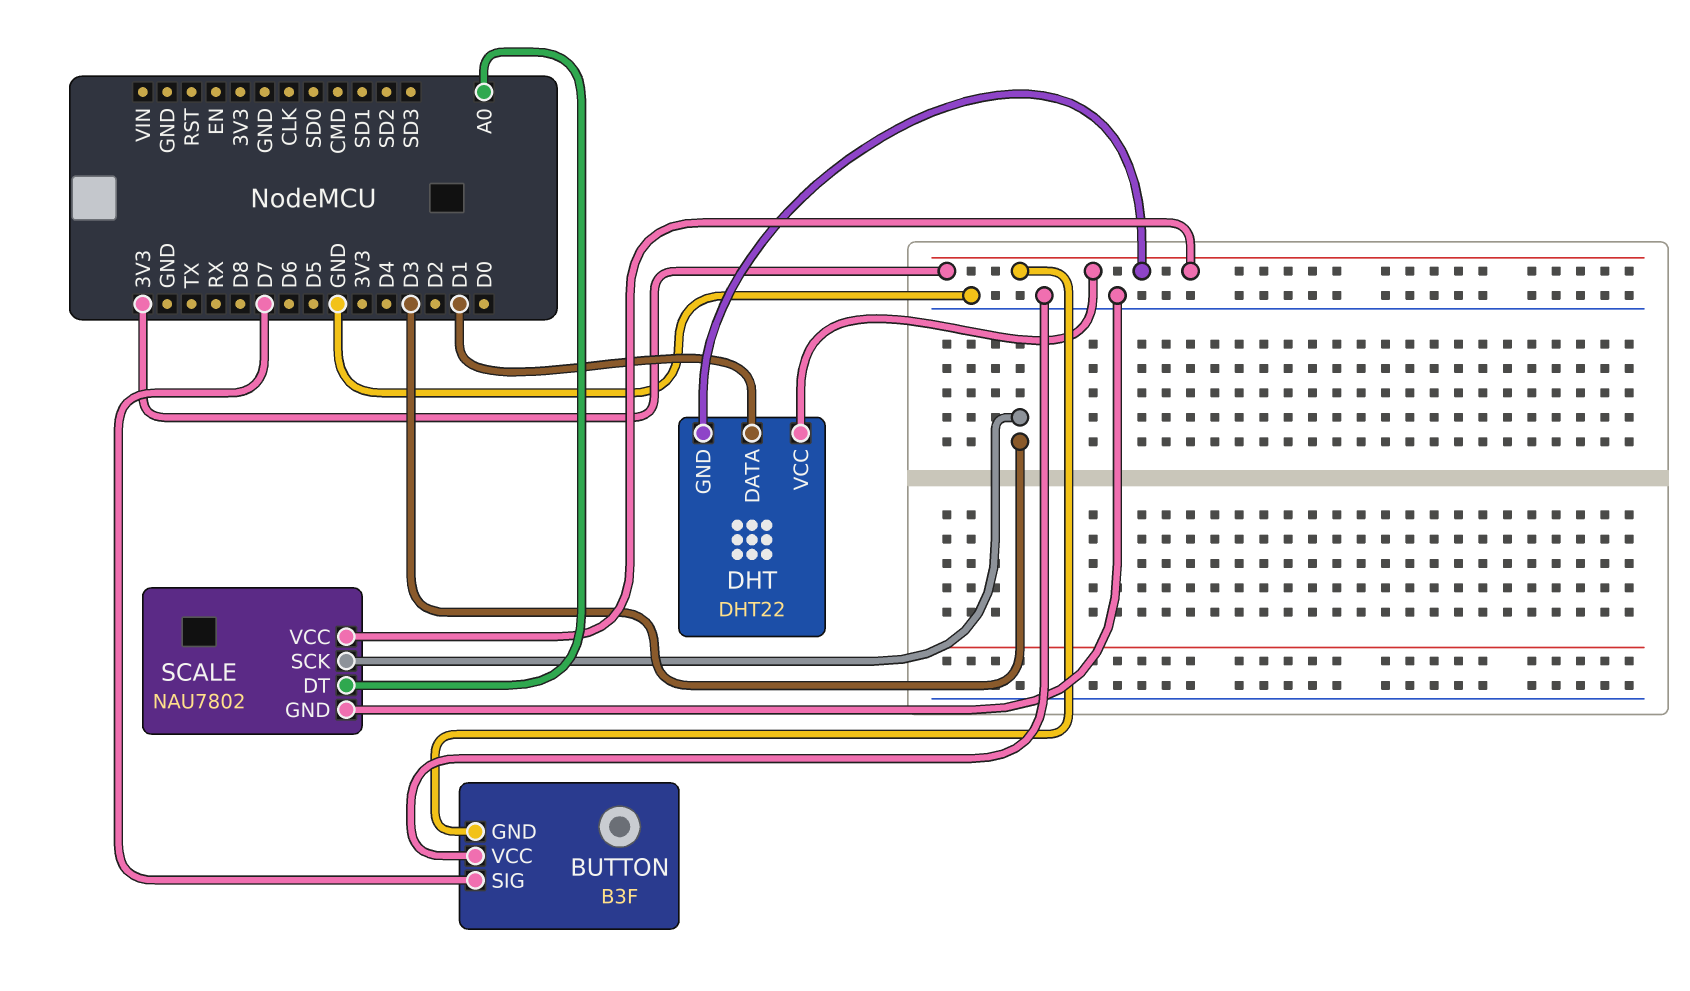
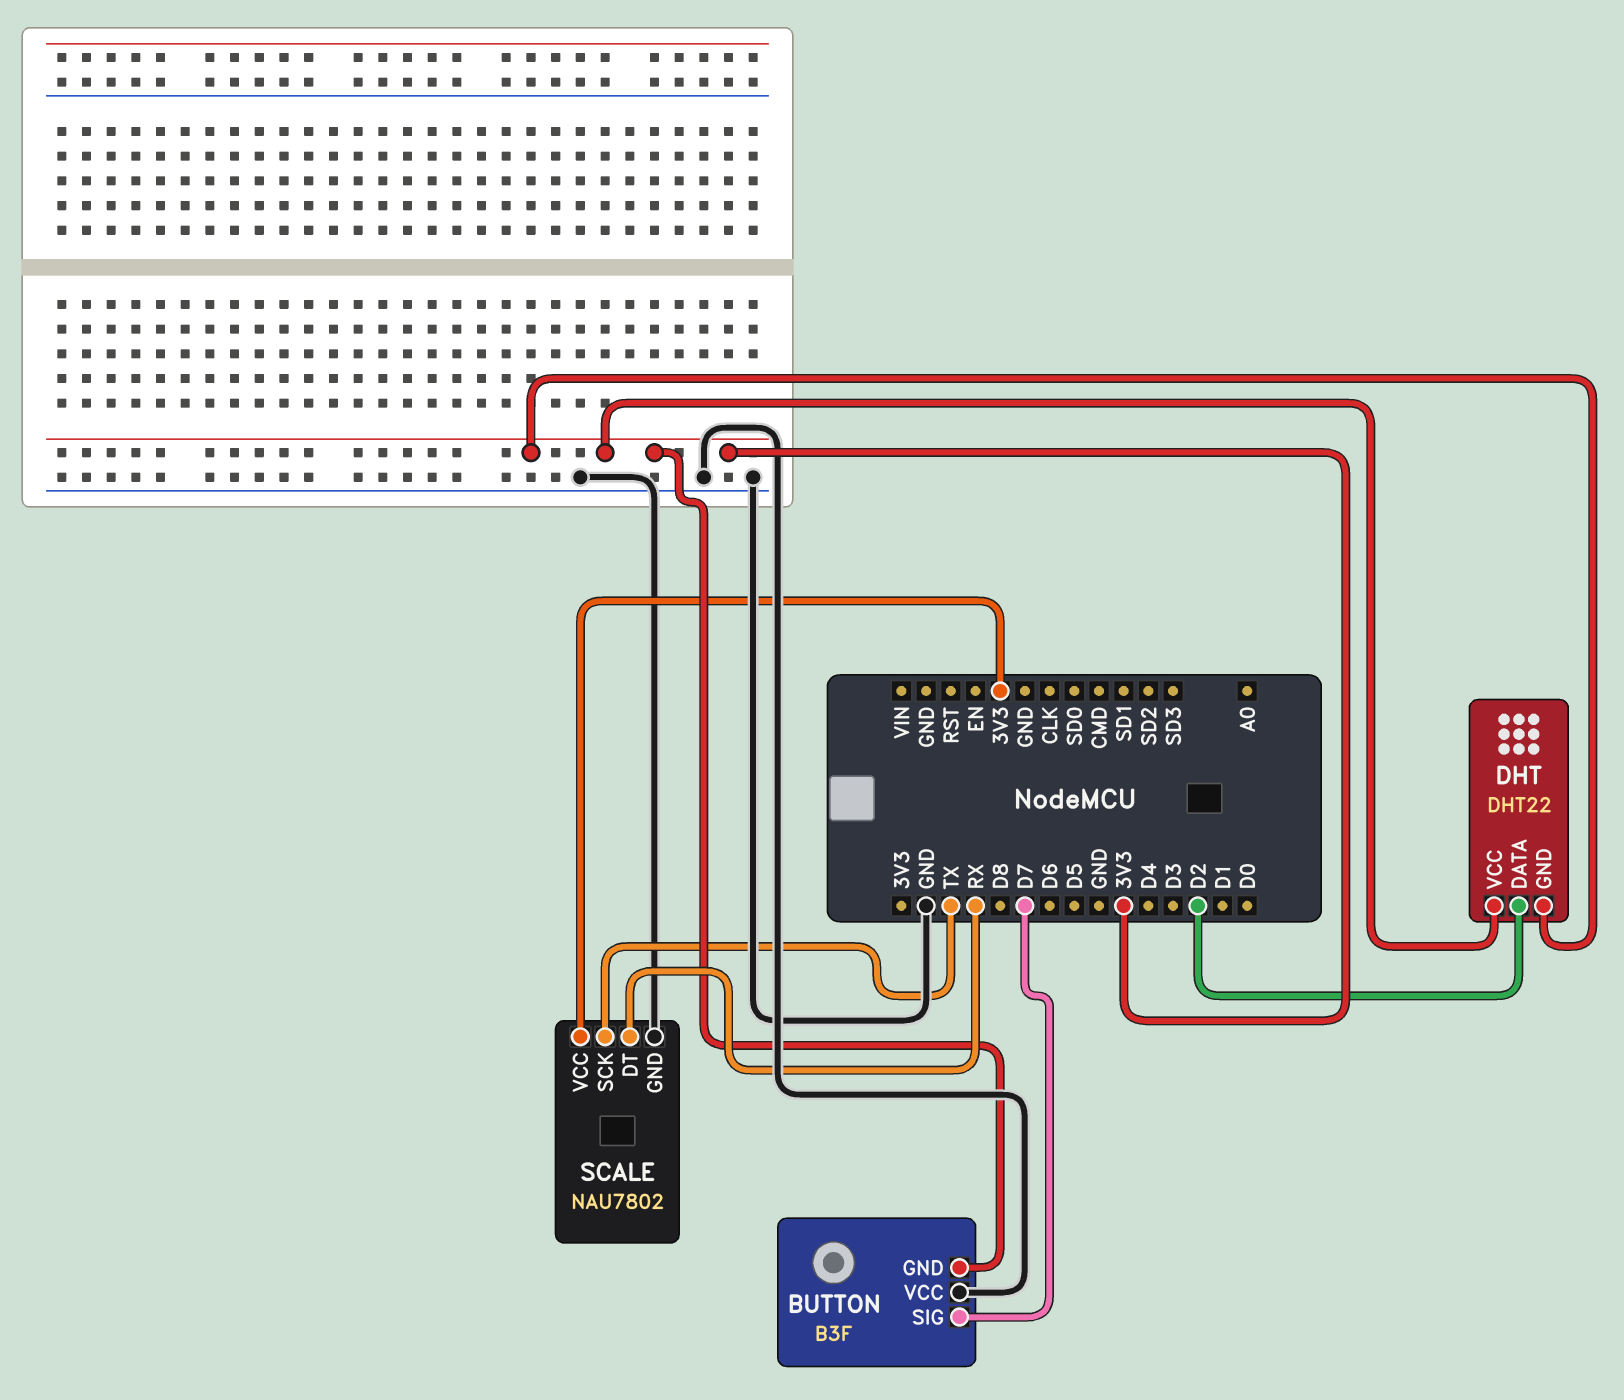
DHT pin DATA: D1 -> D2
SCALE pin DT: A0 -> RX
SCALE pin SCK: D3 -> TX

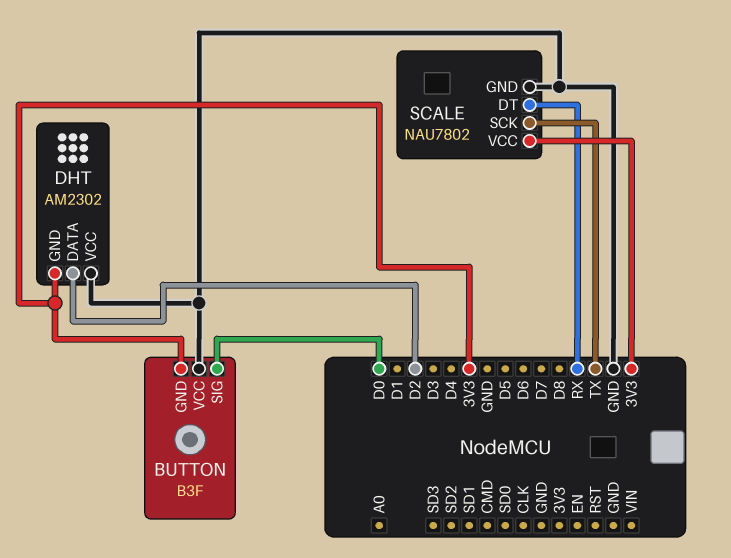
BUTTON pin SIG: D7 -> D0
DHT: DHT22 -> AM2302
DHT pin VCC: 3V3 -> GND

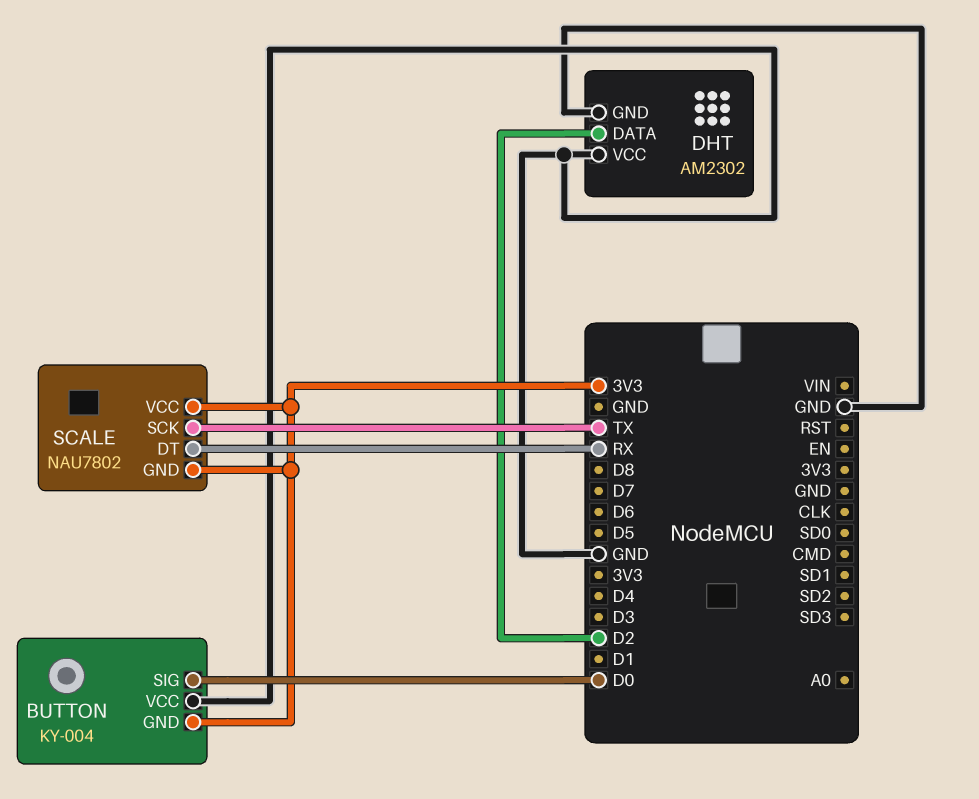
BUTTON: B3F -> KY-004
DHT pin GND: 3V3 -> GND
SCALE pin GND: GND -> 3V3

